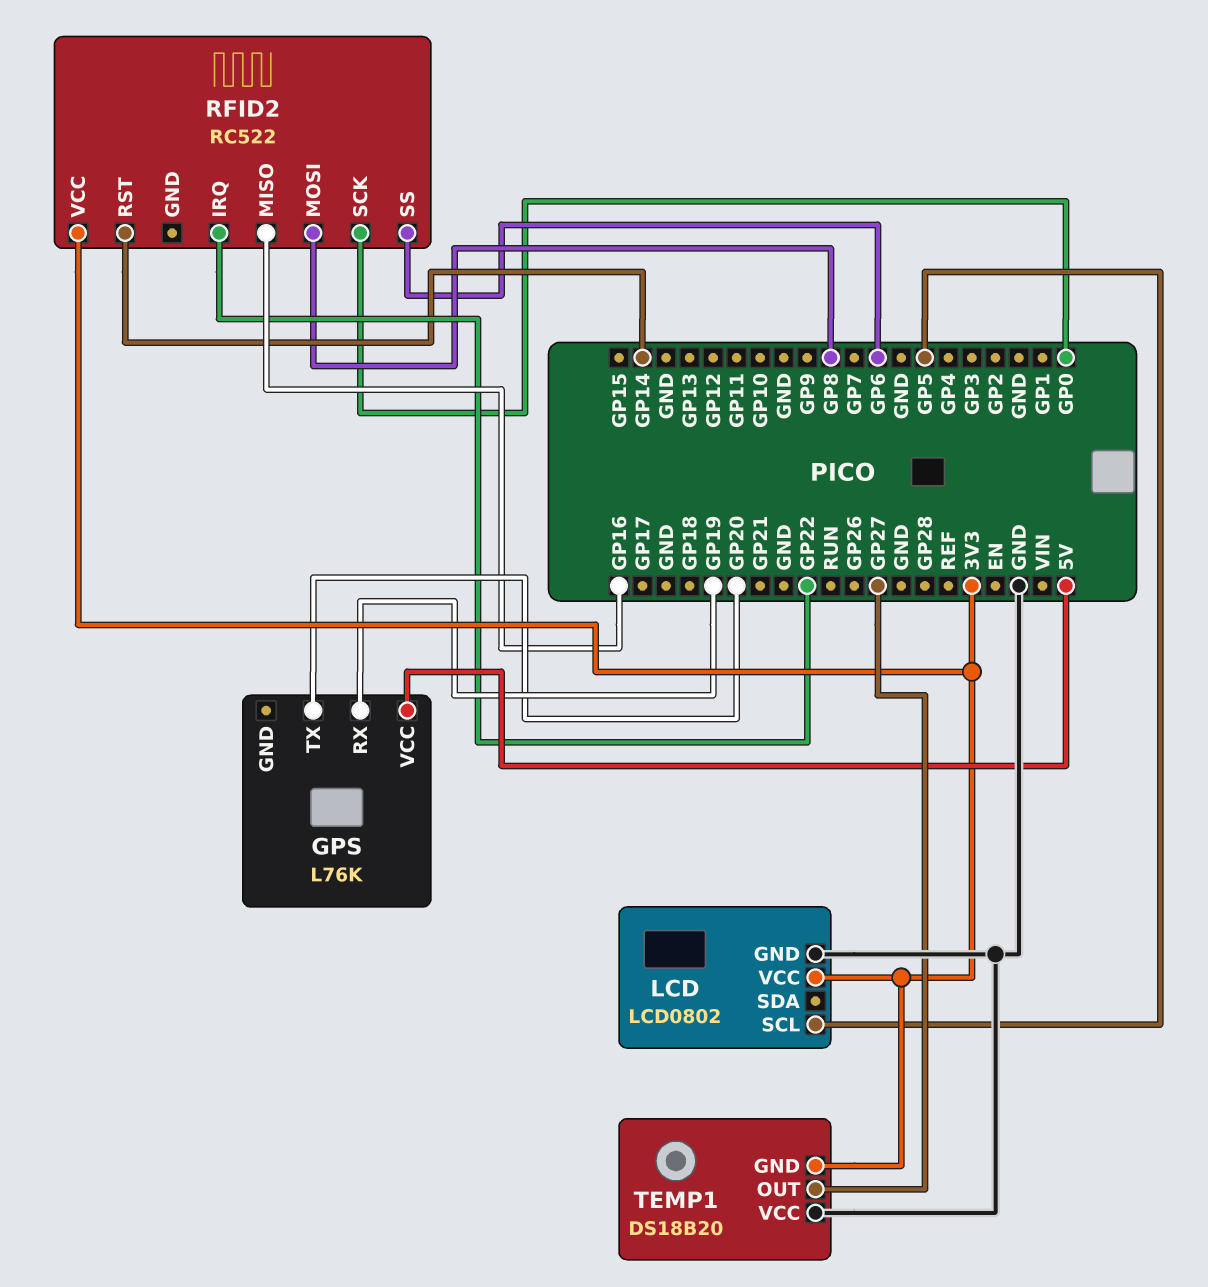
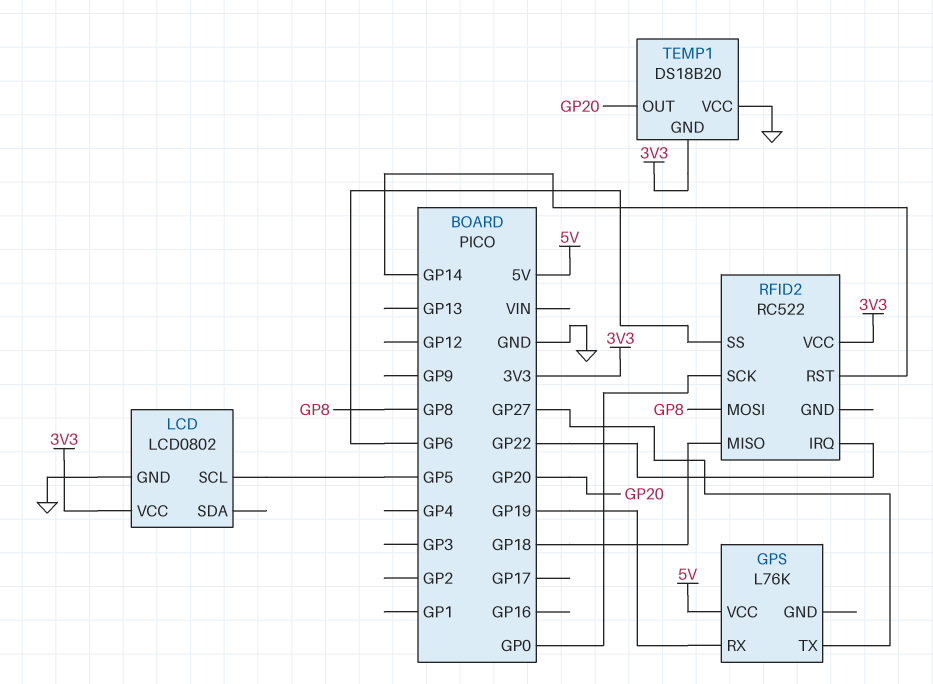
GPS pin TX: GP20 -> GP27
RFID2 pin MISO: GP16 -> GP18
TEMP1 pin OUT: GP27 -> GP20

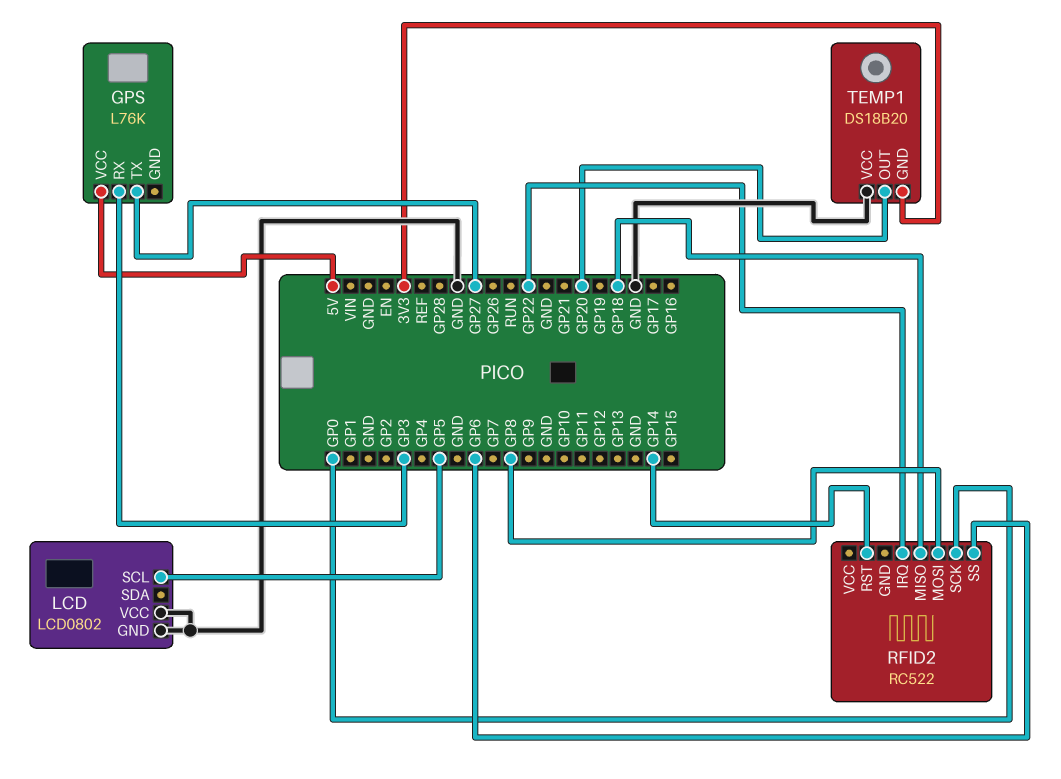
GPS pin RX: GP19 -> GP3
LCD pin VCC: 3V3 -> GND
RFID2 pin VCC: 3V3 -> none

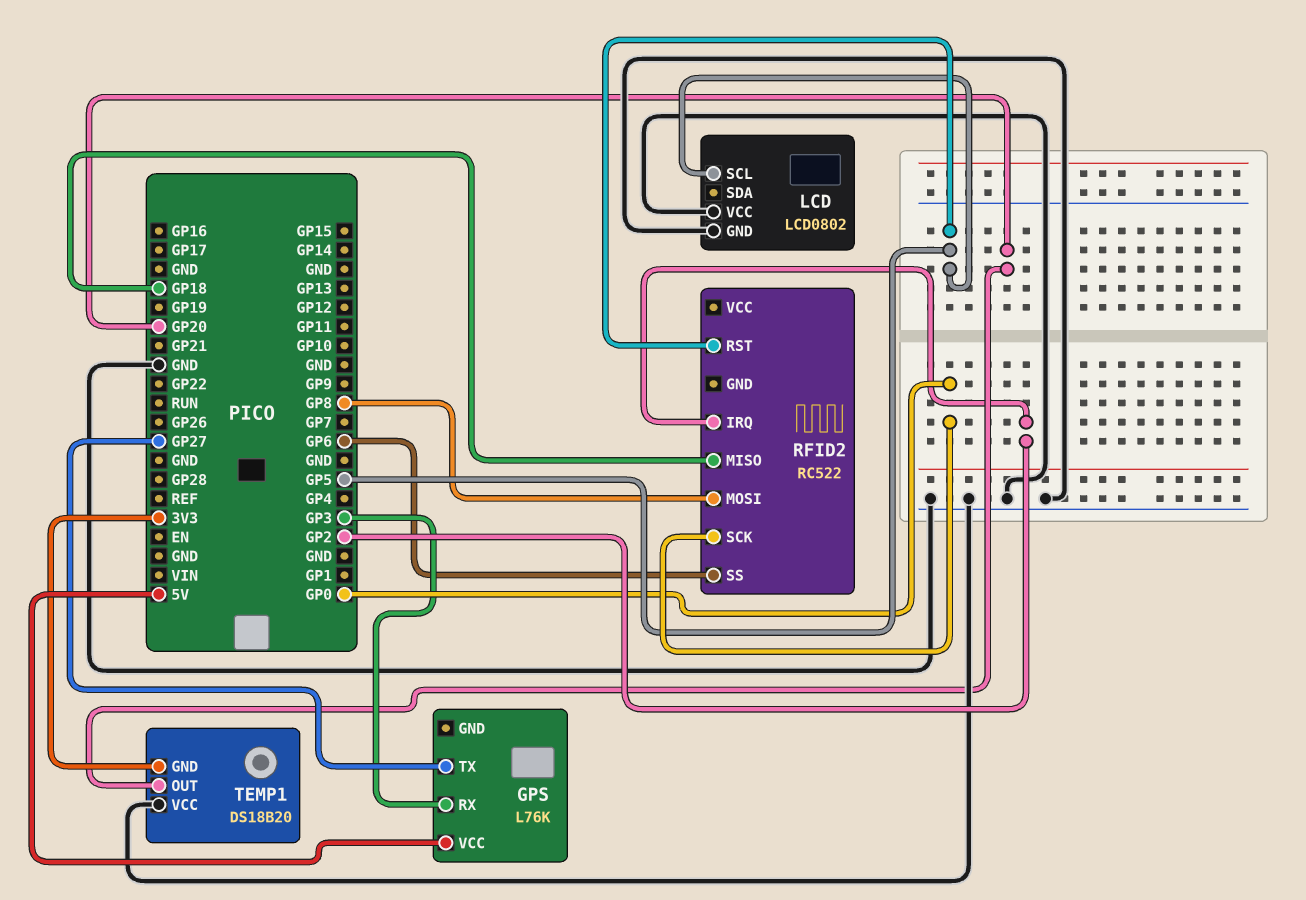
RFID2 pin IRQ: GP22 -> GP2
RFID2 pin RST: GP14 -> GP5

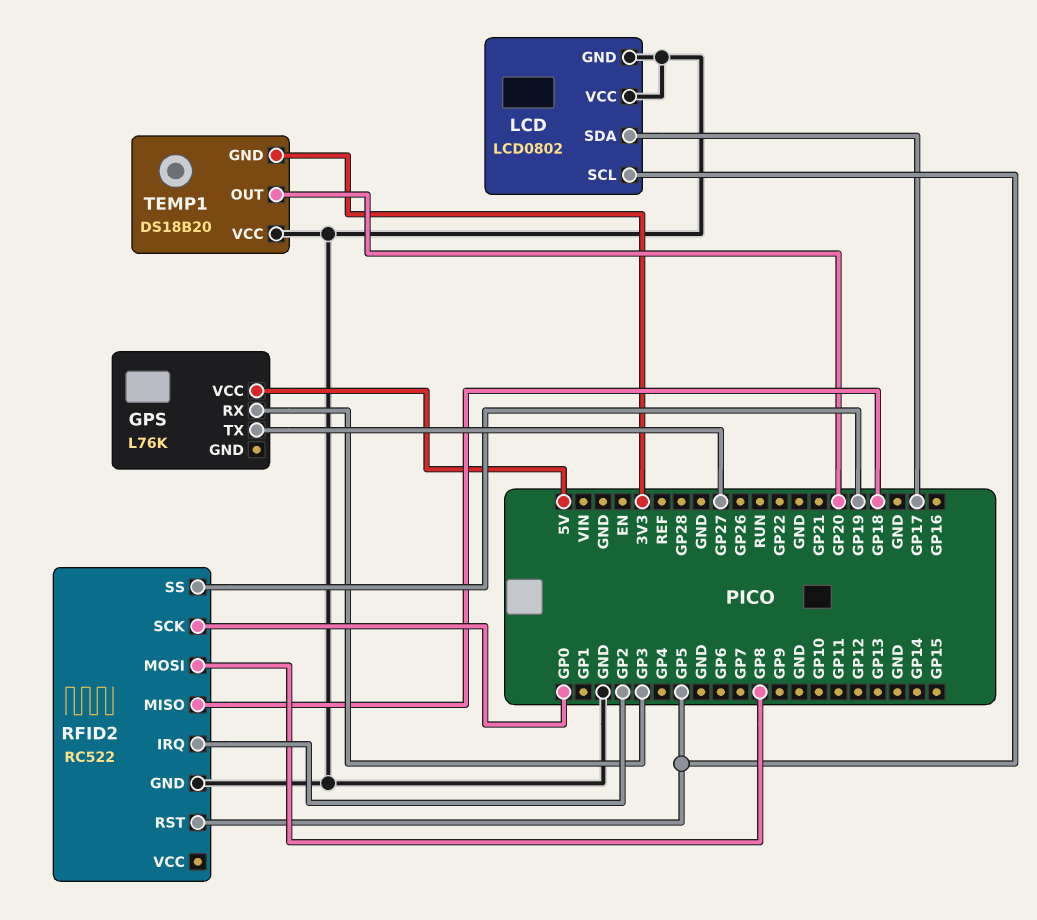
LCD pin SDA: none -> GP17
RFID2 pin GND: none -> GND
RFID2 pin SS: GP6 -> GP19

